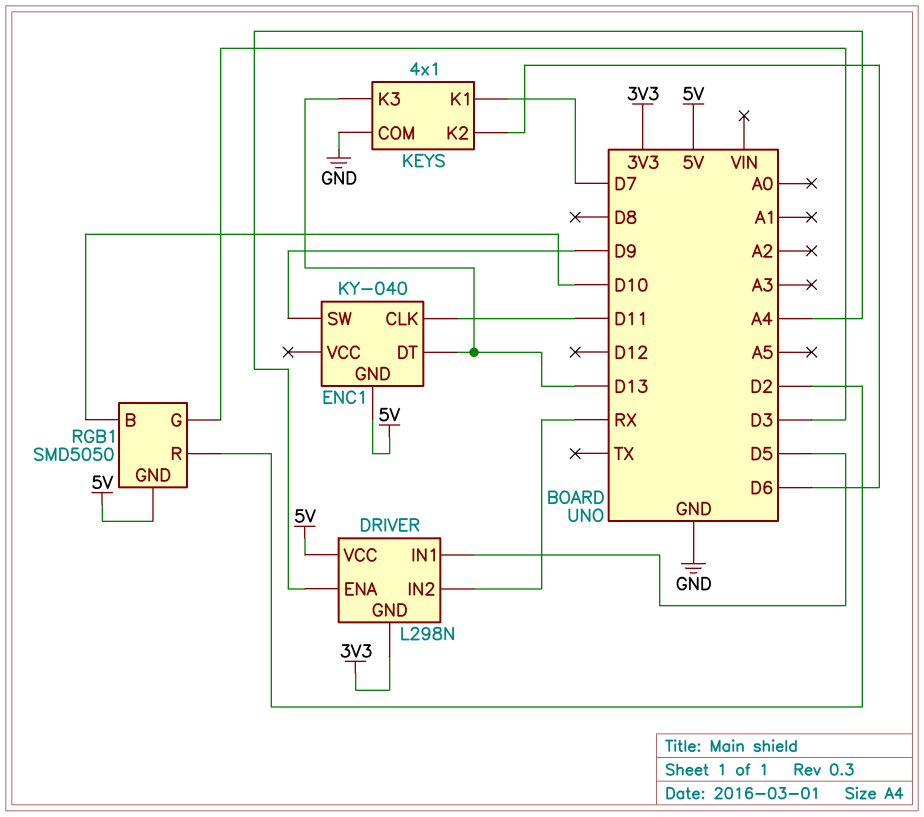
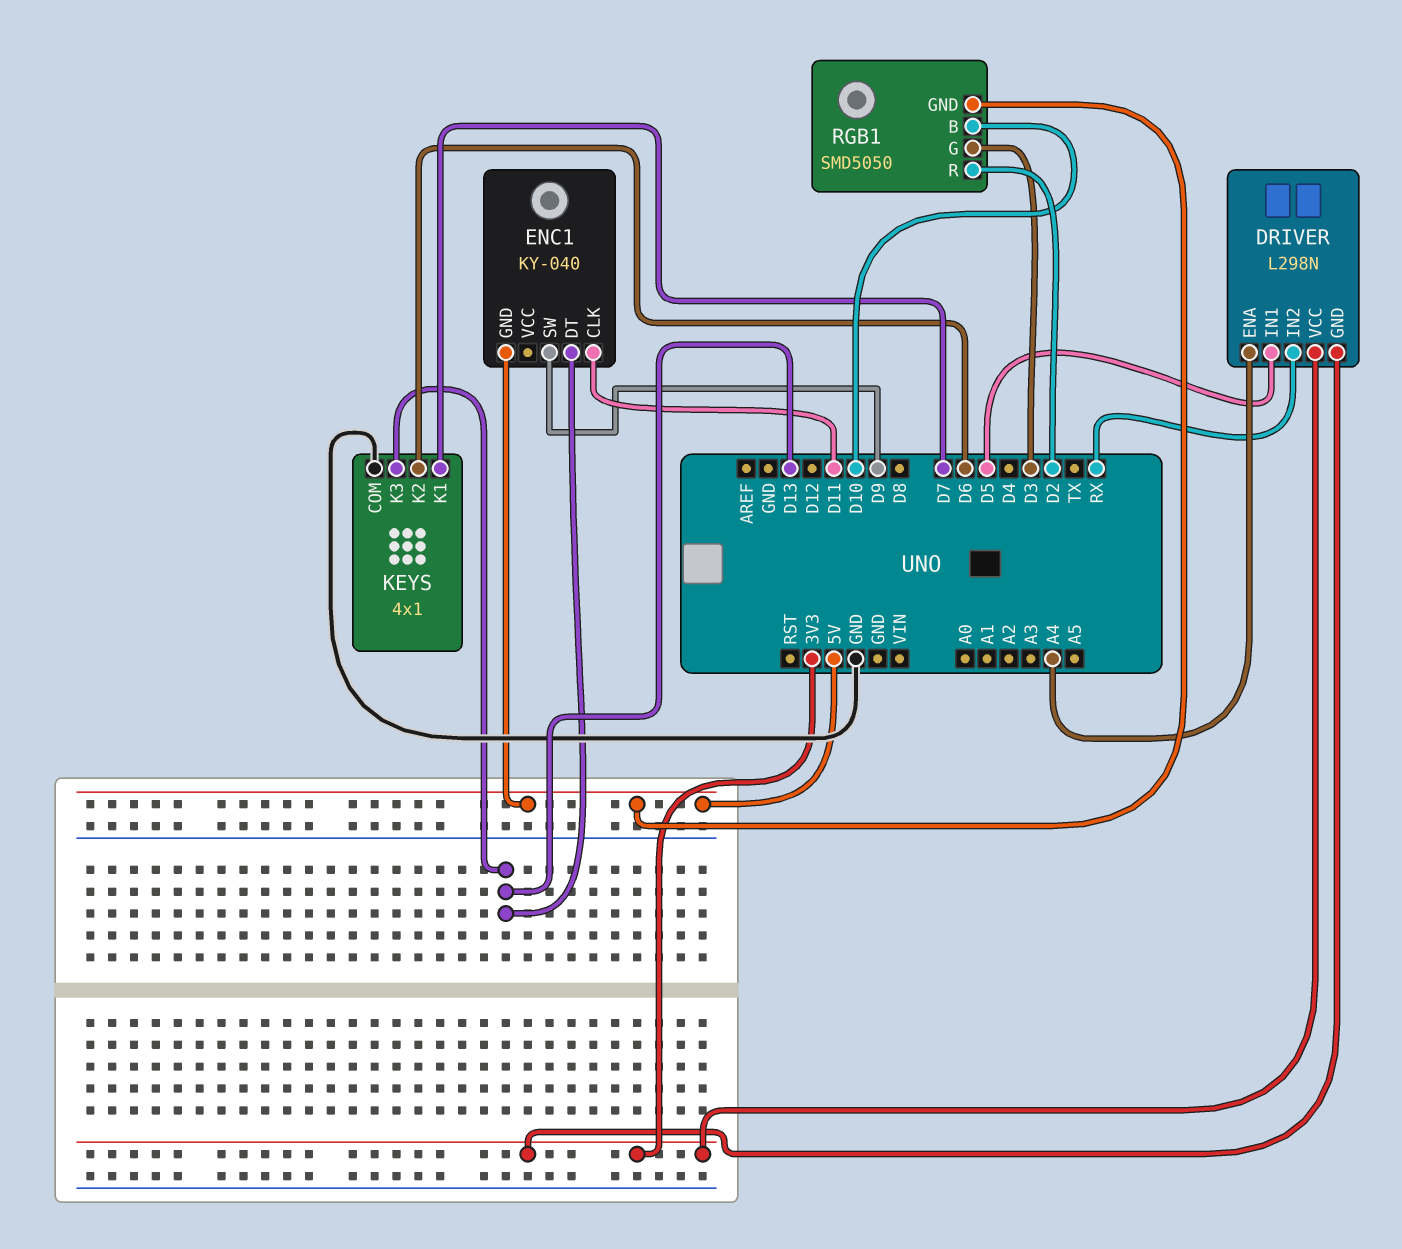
DRIVER pin VCC: 5V -> 3V3

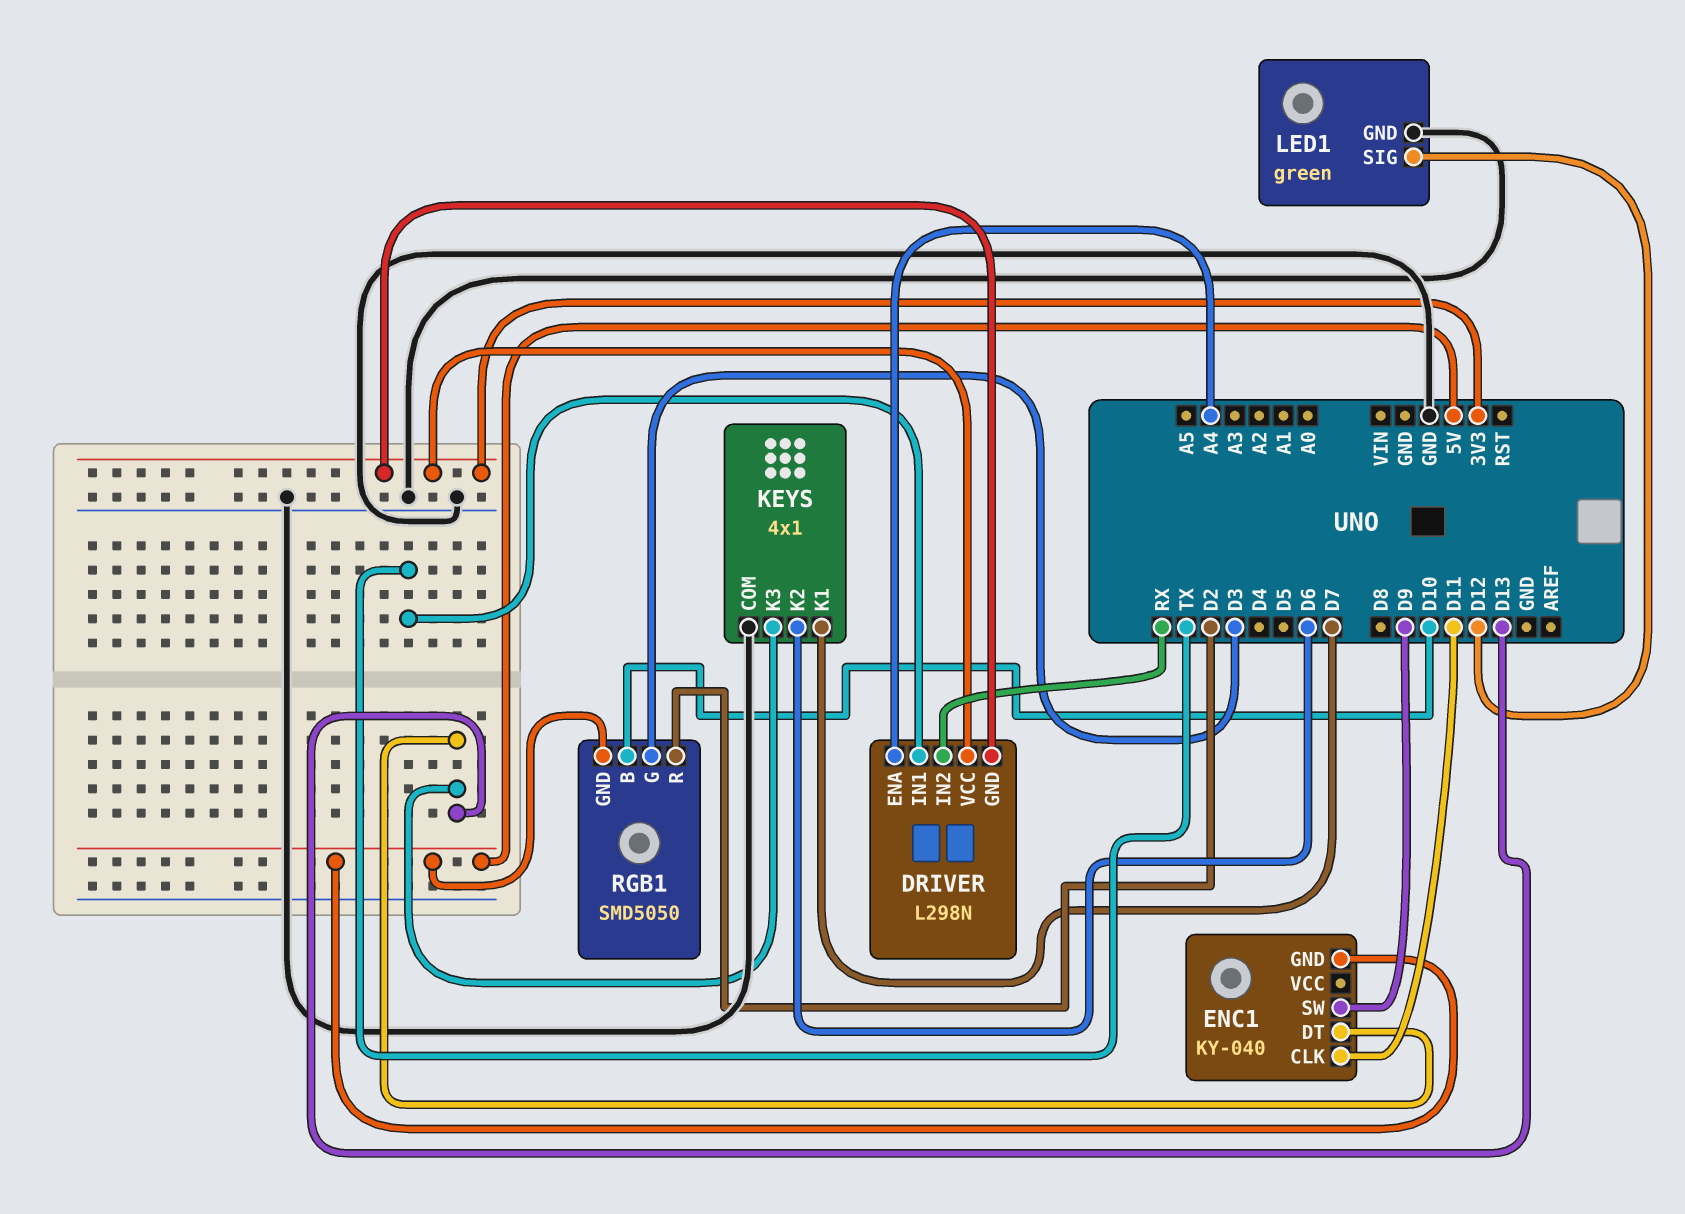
DRIVER pin IN1: D5 -> TX
LED1: none -> green
LED1 pin GND: none -> GND
LED1 pin SIG: none -> D12

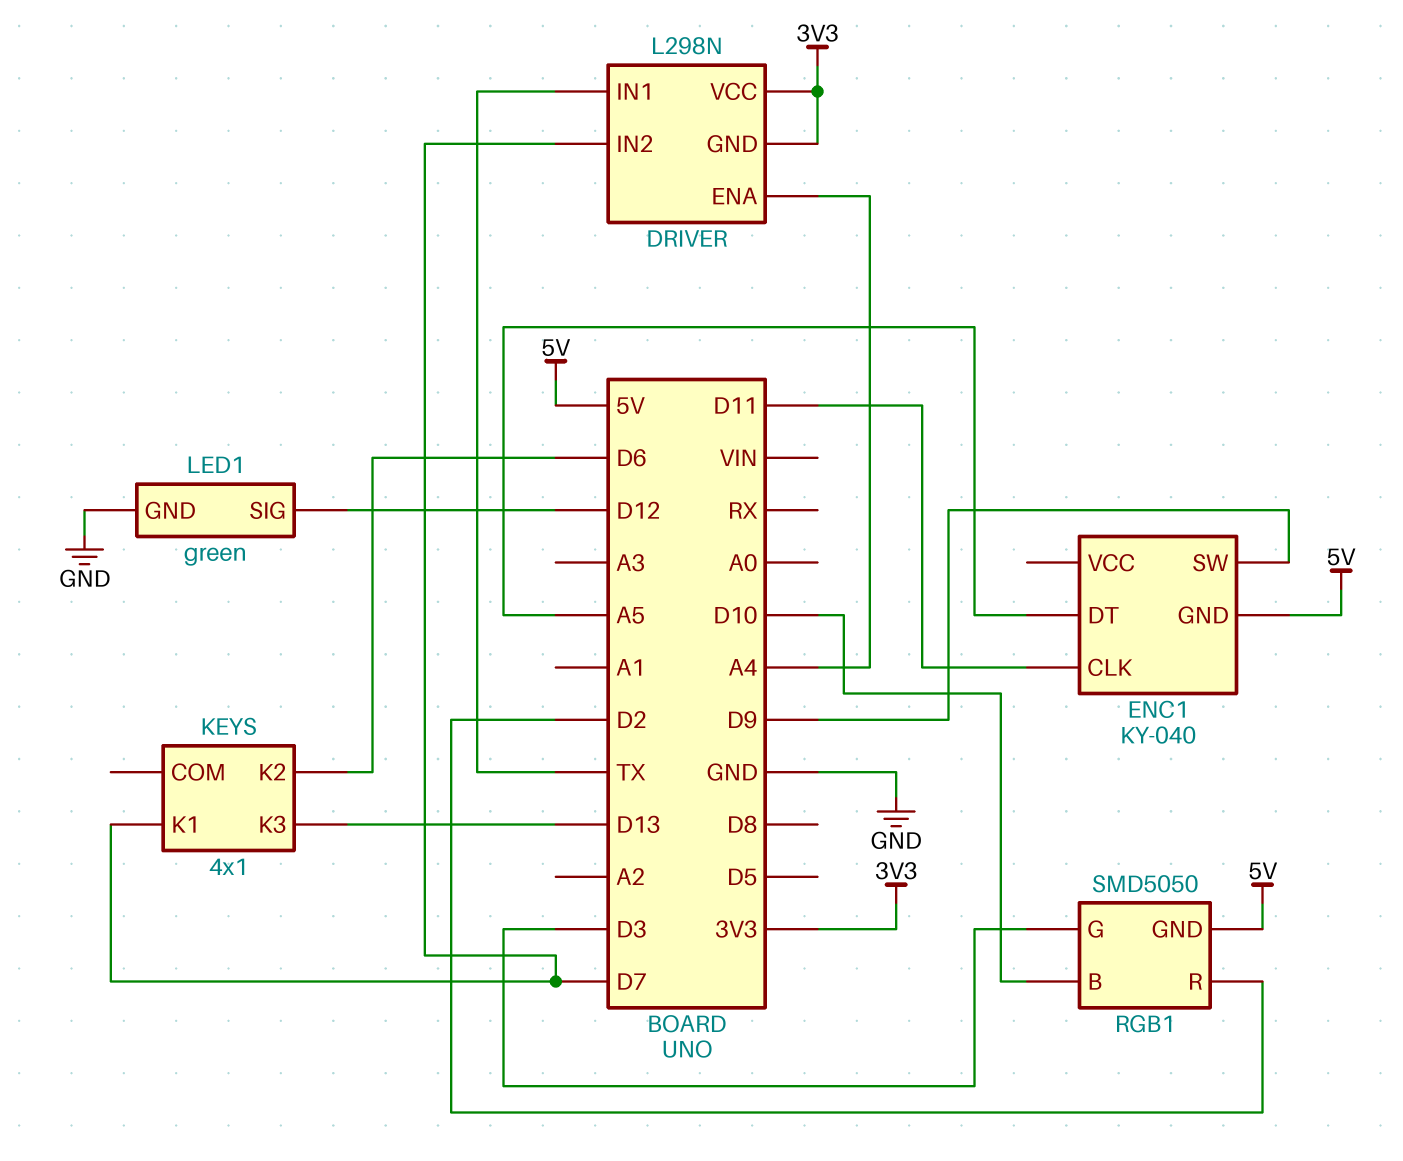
DRIVER pin IN2: RX -> D7
ENC1 pin DT: D13 -> A5
KEYS pin COM: GND -> none

